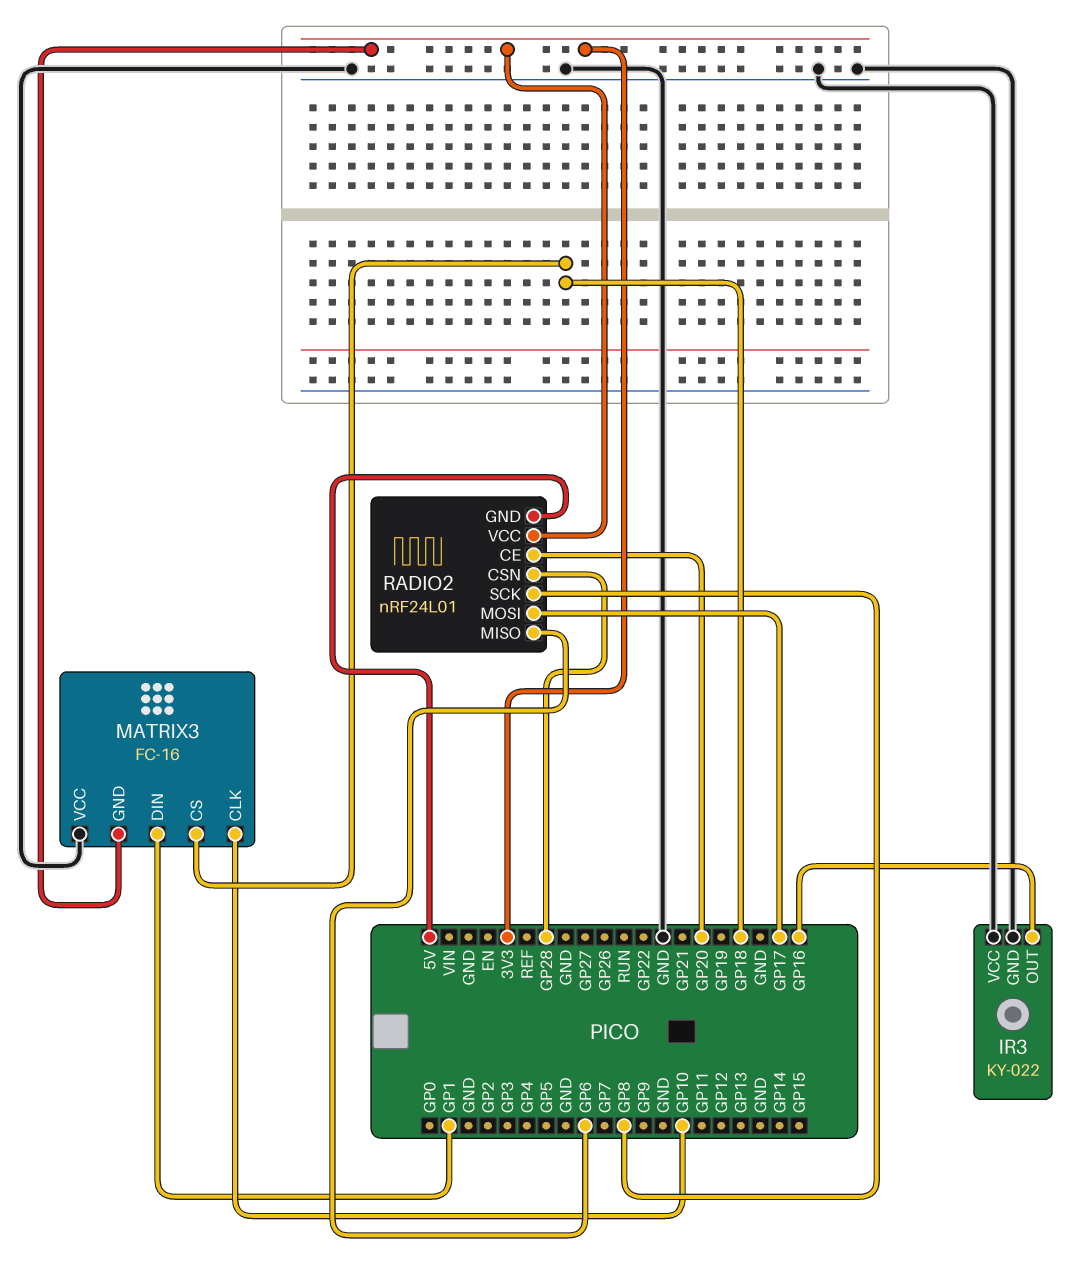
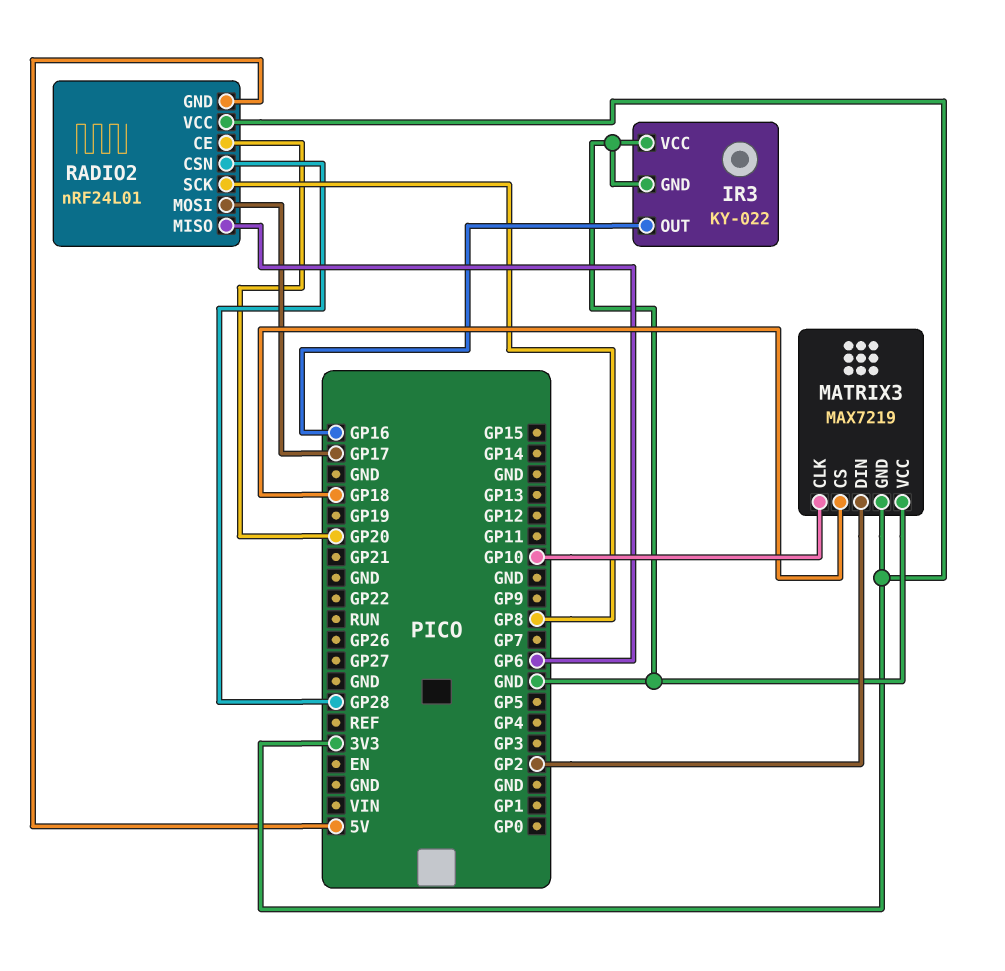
MATRIX3: FC-16 -> MAX7219
MATRIX3 pin DIN: GP1 -> GP2

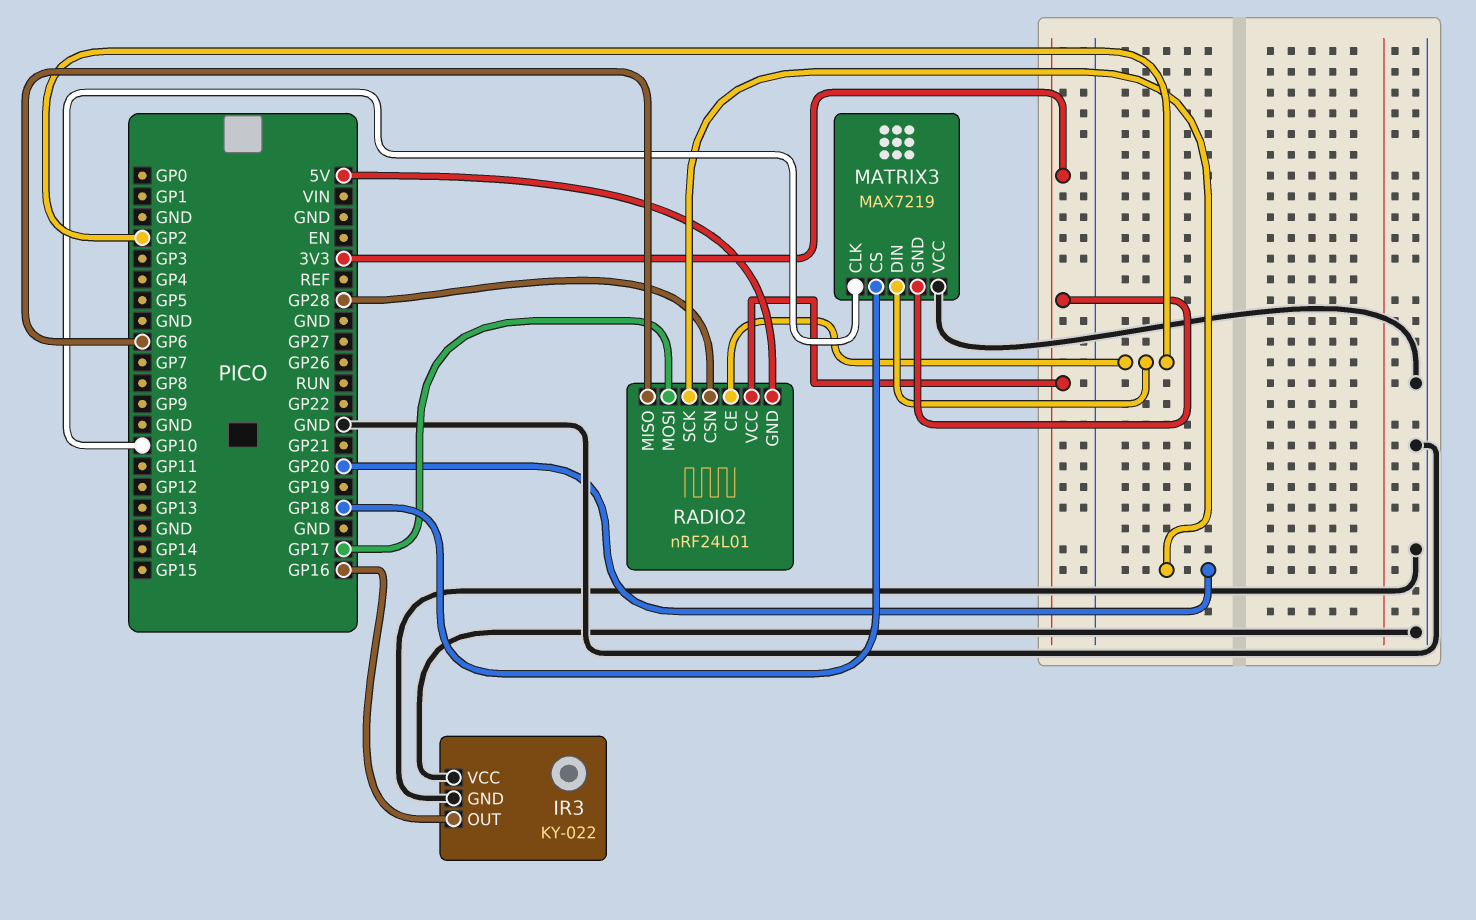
RADIO2 pin CE: GP20 -> GP2
RADIO2 pin SCK: GP8 -> GP20

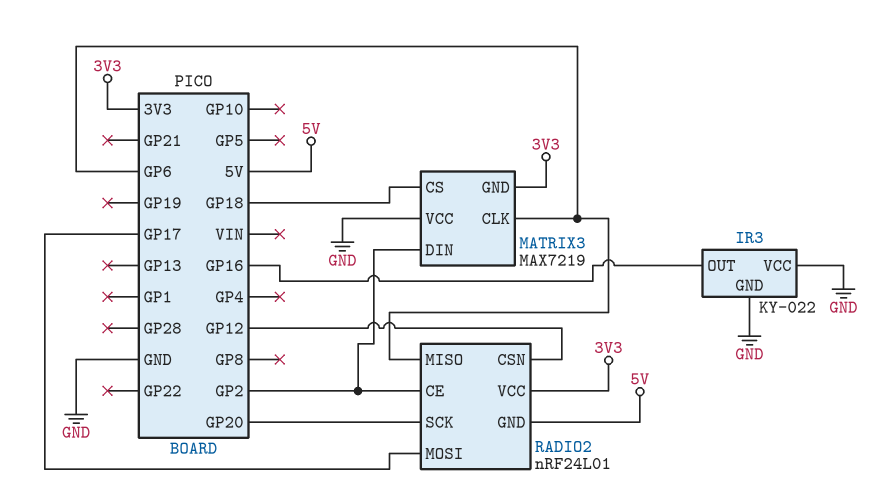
MATRIX3 pin CLK: GP10 -> GP6
RADIO2 pin CSN: GP28 -> GP12

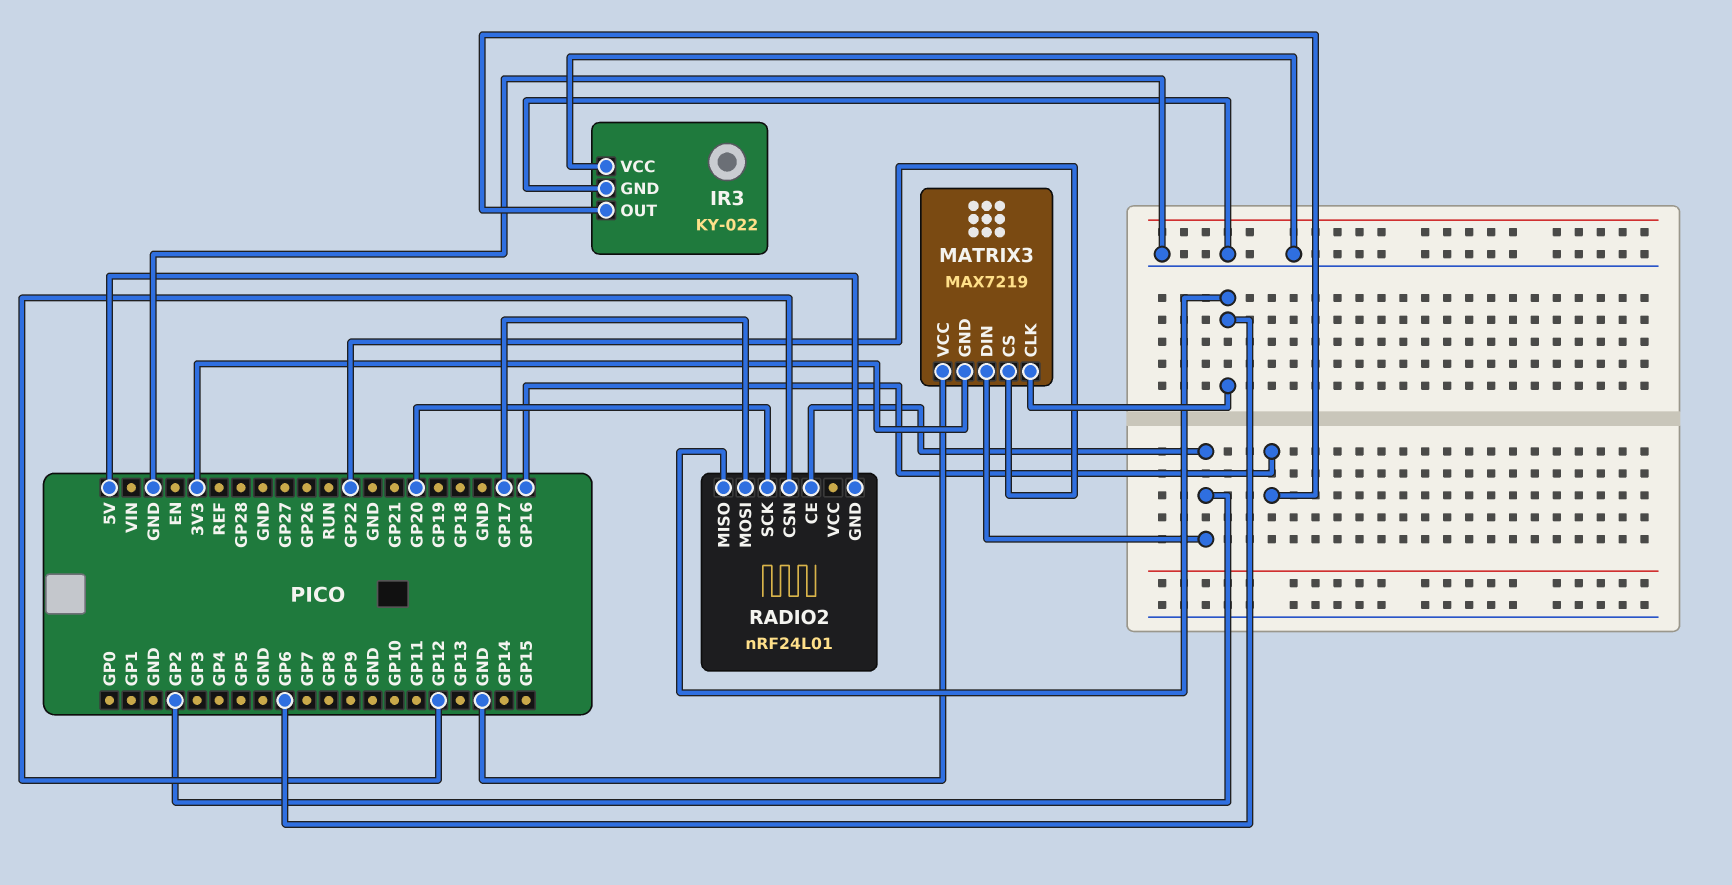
MATRIX3 pin CS: GP18 -> GP22
RADIO2 pin VCC: 3V3 -> none

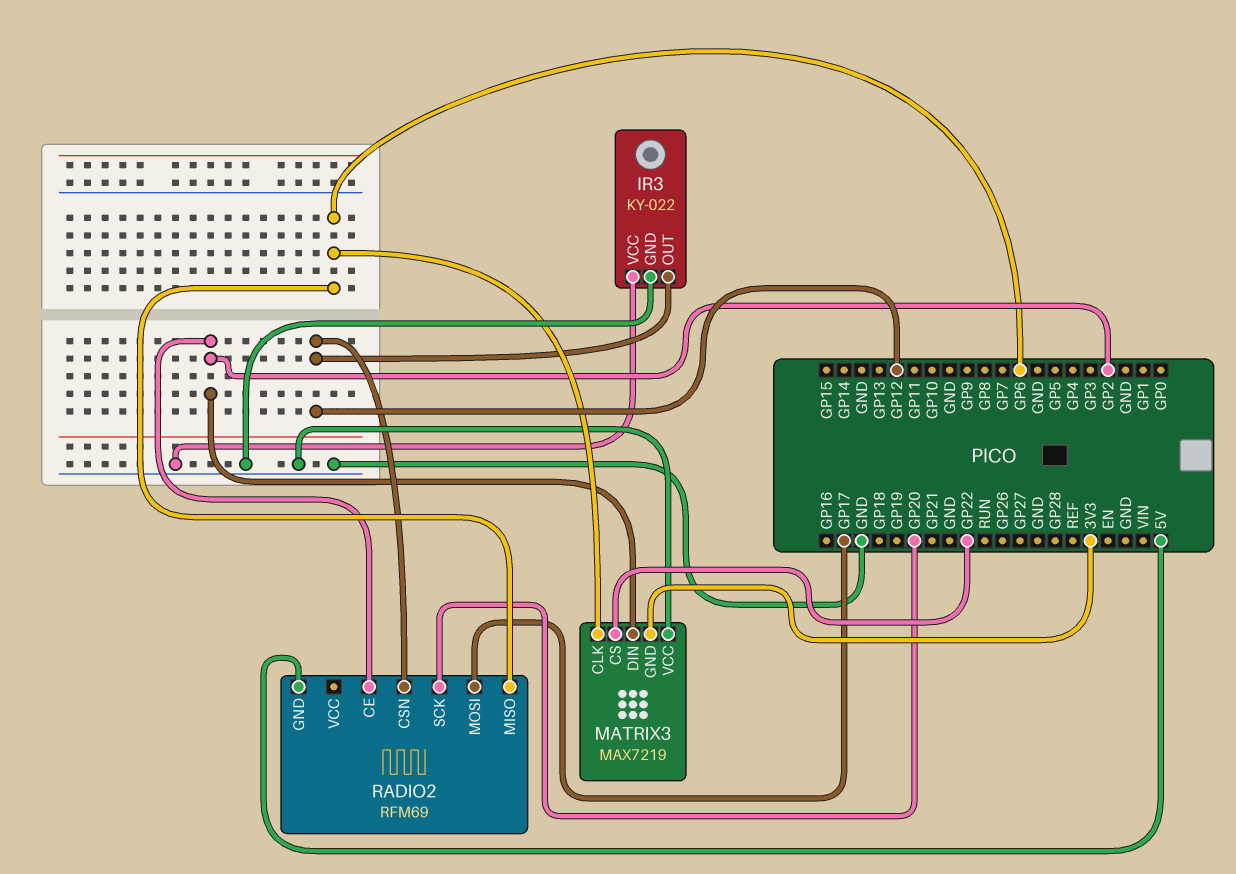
IR3 pin OUT: GP16 -> GP12
RADIO2: nRF24L01 -> RFM69

